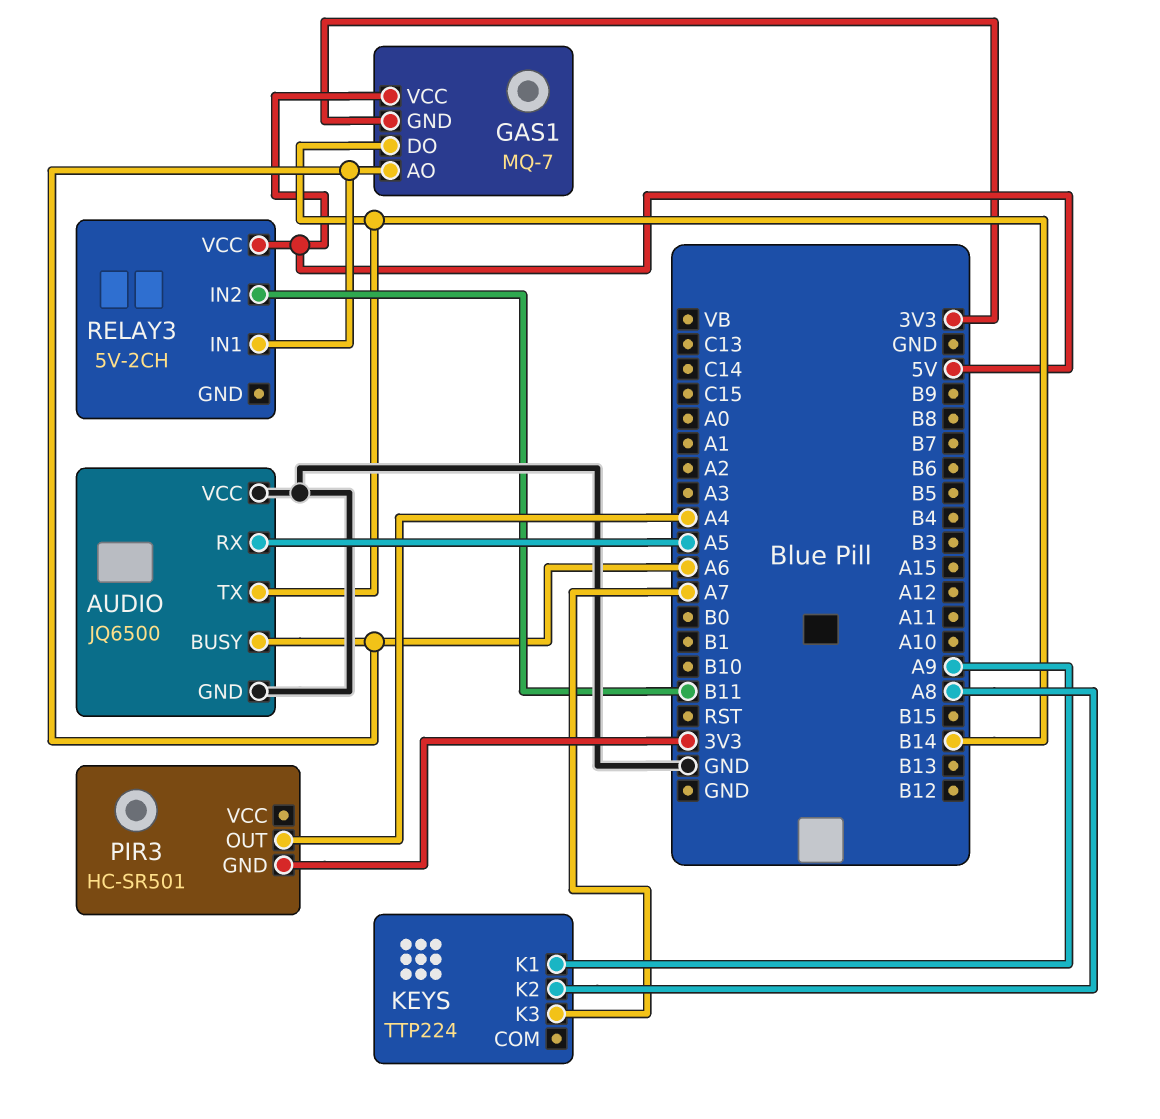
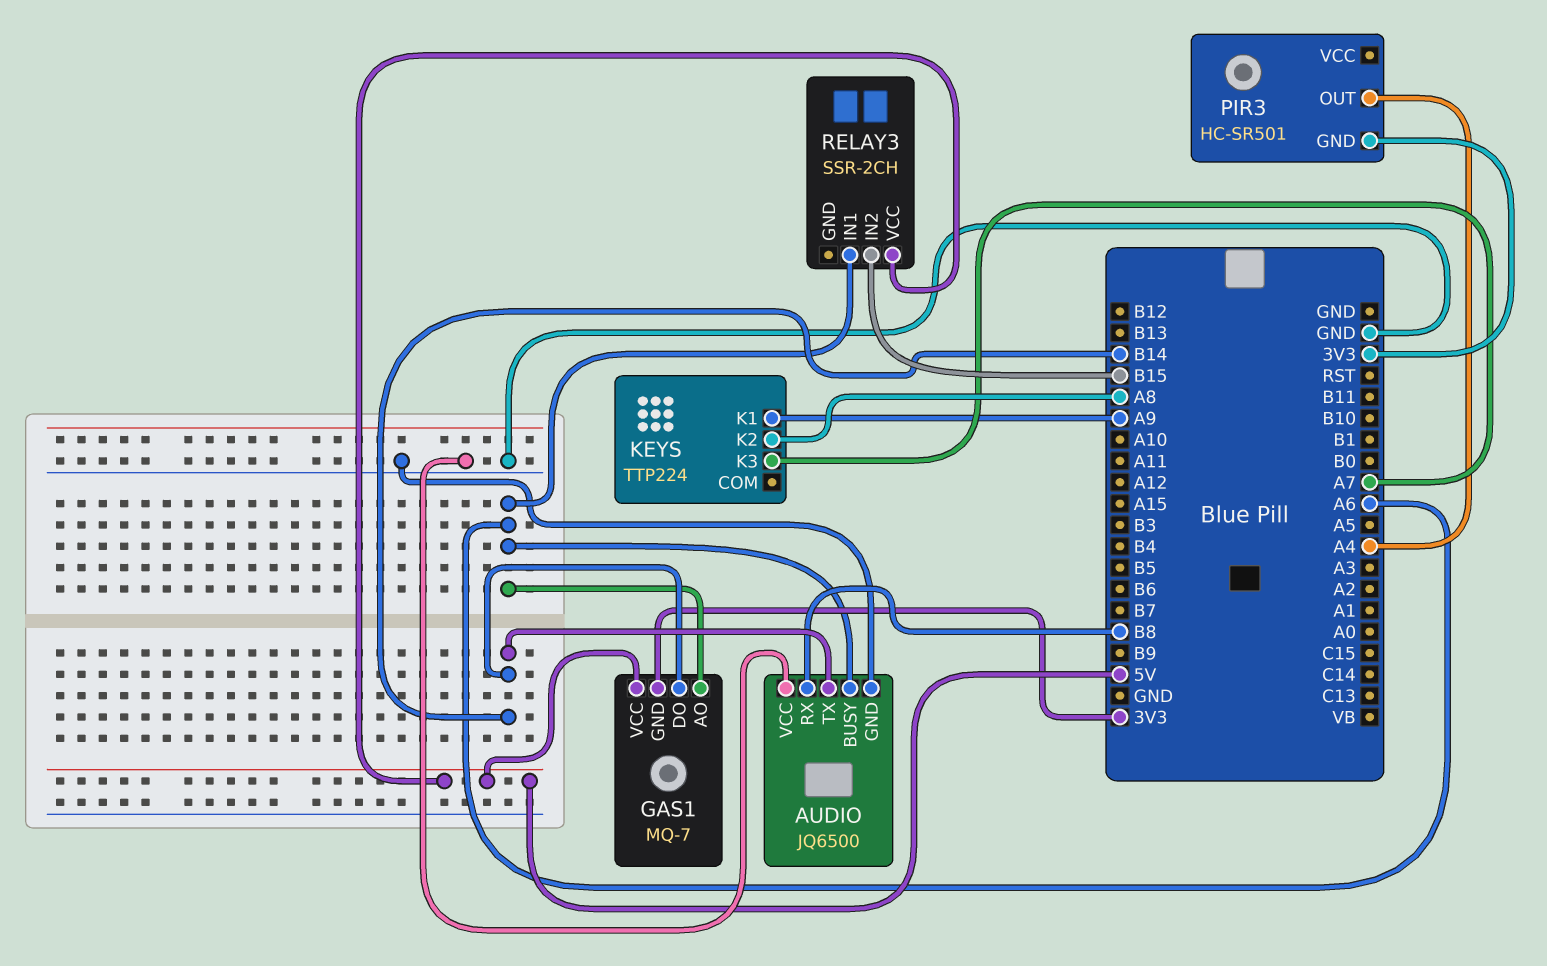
AUDIO pin RX: A5 -> B8
RELAY3: 5V-2CH -> SSR-2CH
RELAY3 pin IN2: B11 -> B15

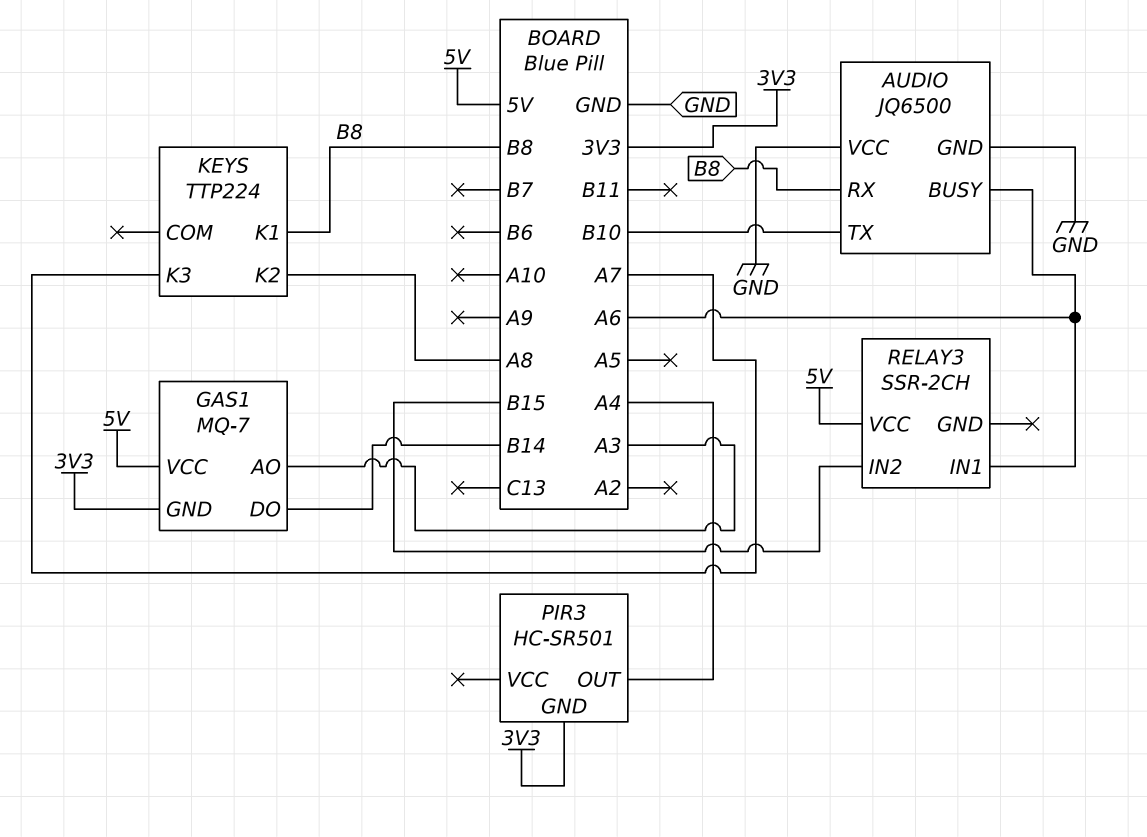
AUDIO pin TX: B14 -> B10
GAS1 pin AO: A6 -> A3
KEYS pin K1: A9 -> B8

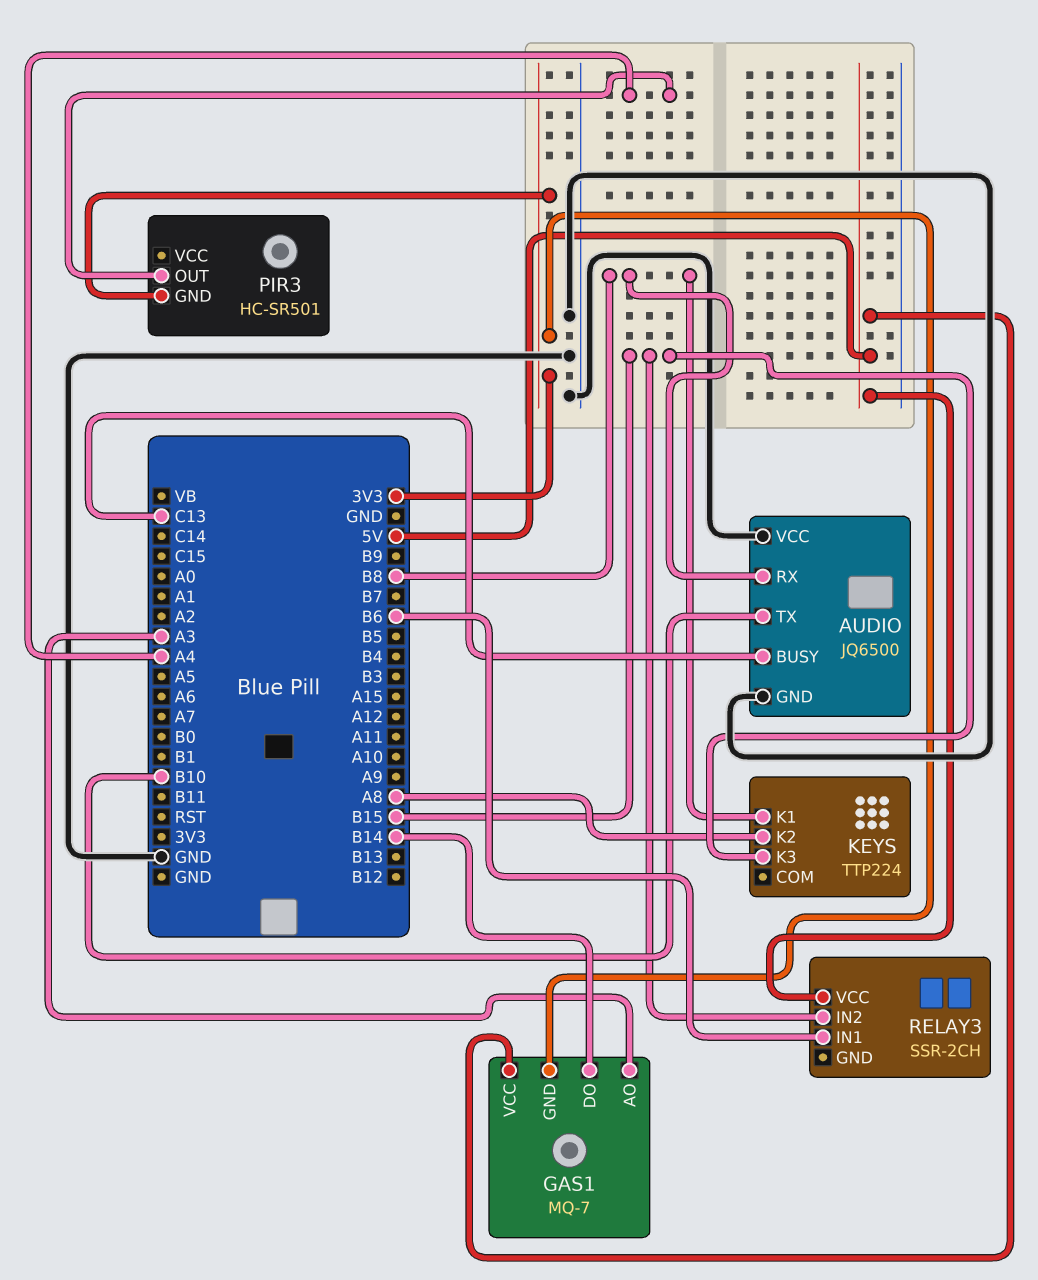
AUDIO pin BUSY: A6 -> C13
KEYS pin K3: A7 -> B15
RELAY3 pin IN1: A6 -> B6

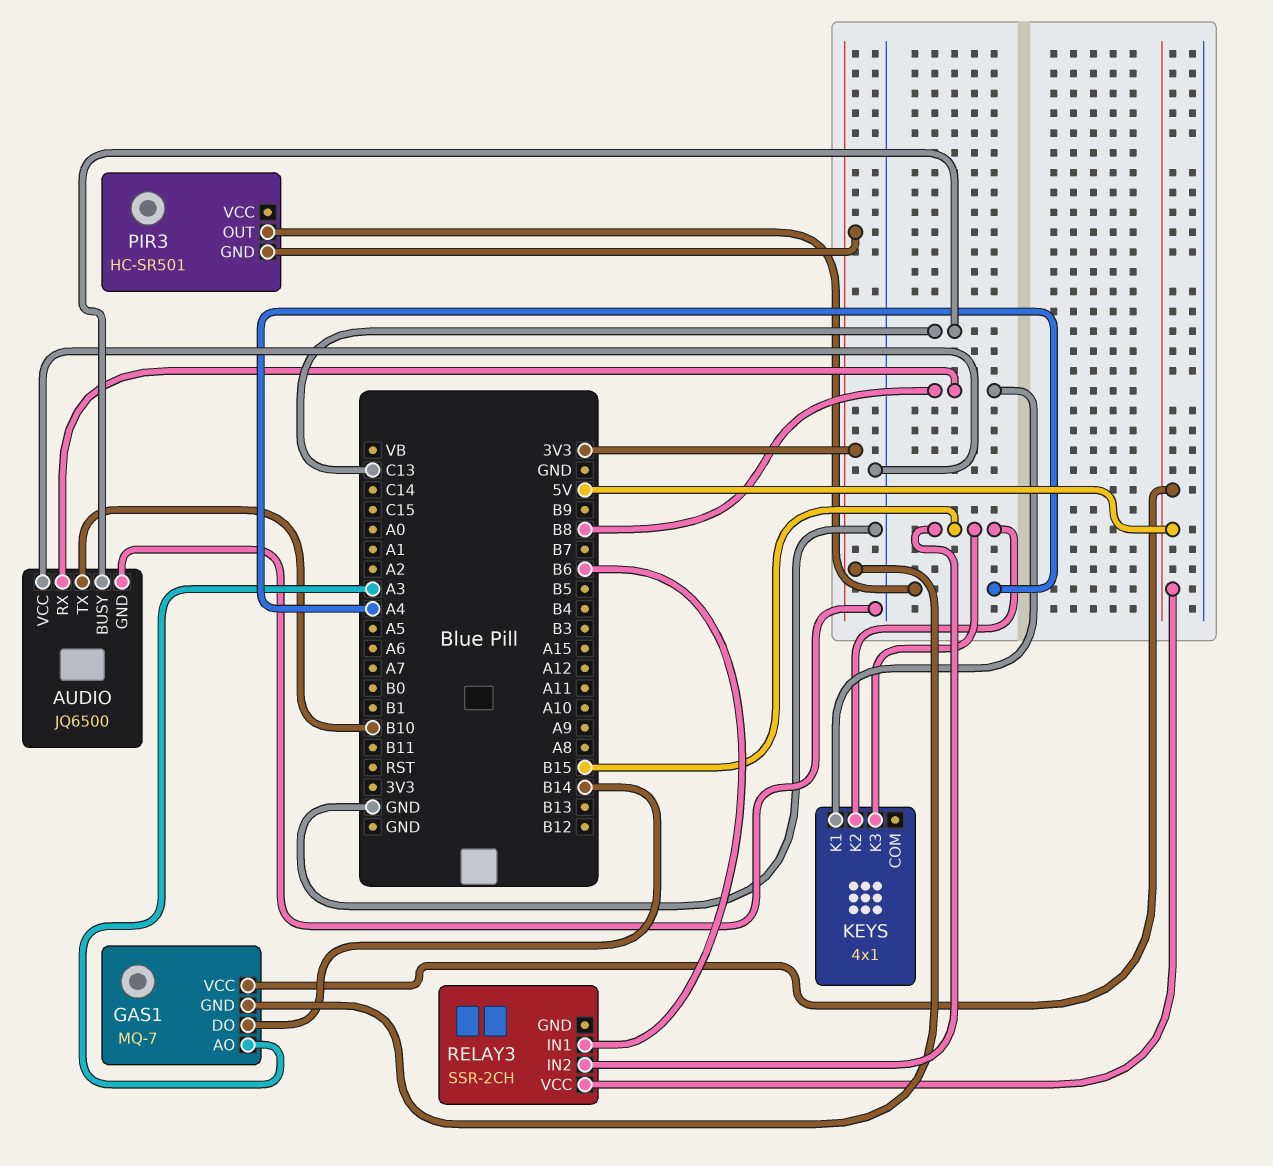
KEYS: TTP224 -> 4x1
KEYS pin K2: A8 -> B15

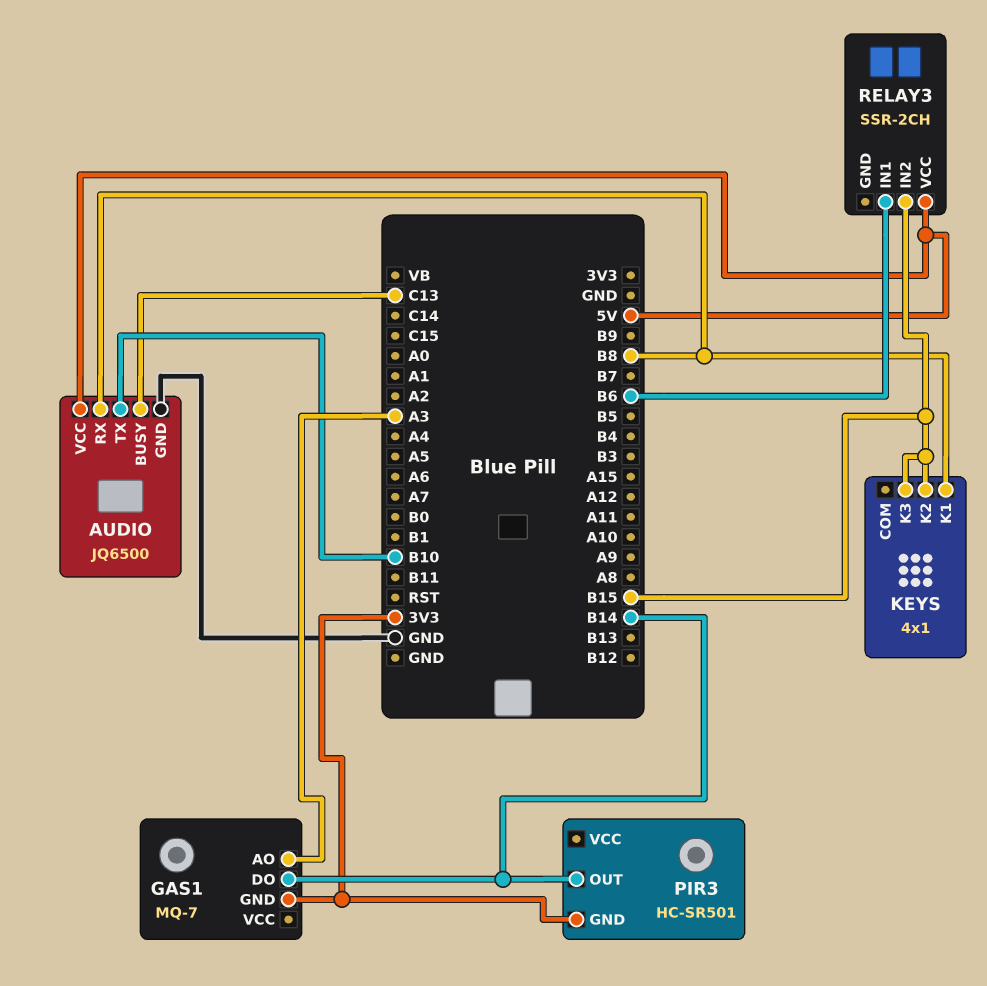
AUDIO pin VCC: GND -> 5V
GAS1 pin VCC: 5V -> none
PIR3 pin OUT: A4 -> B14

